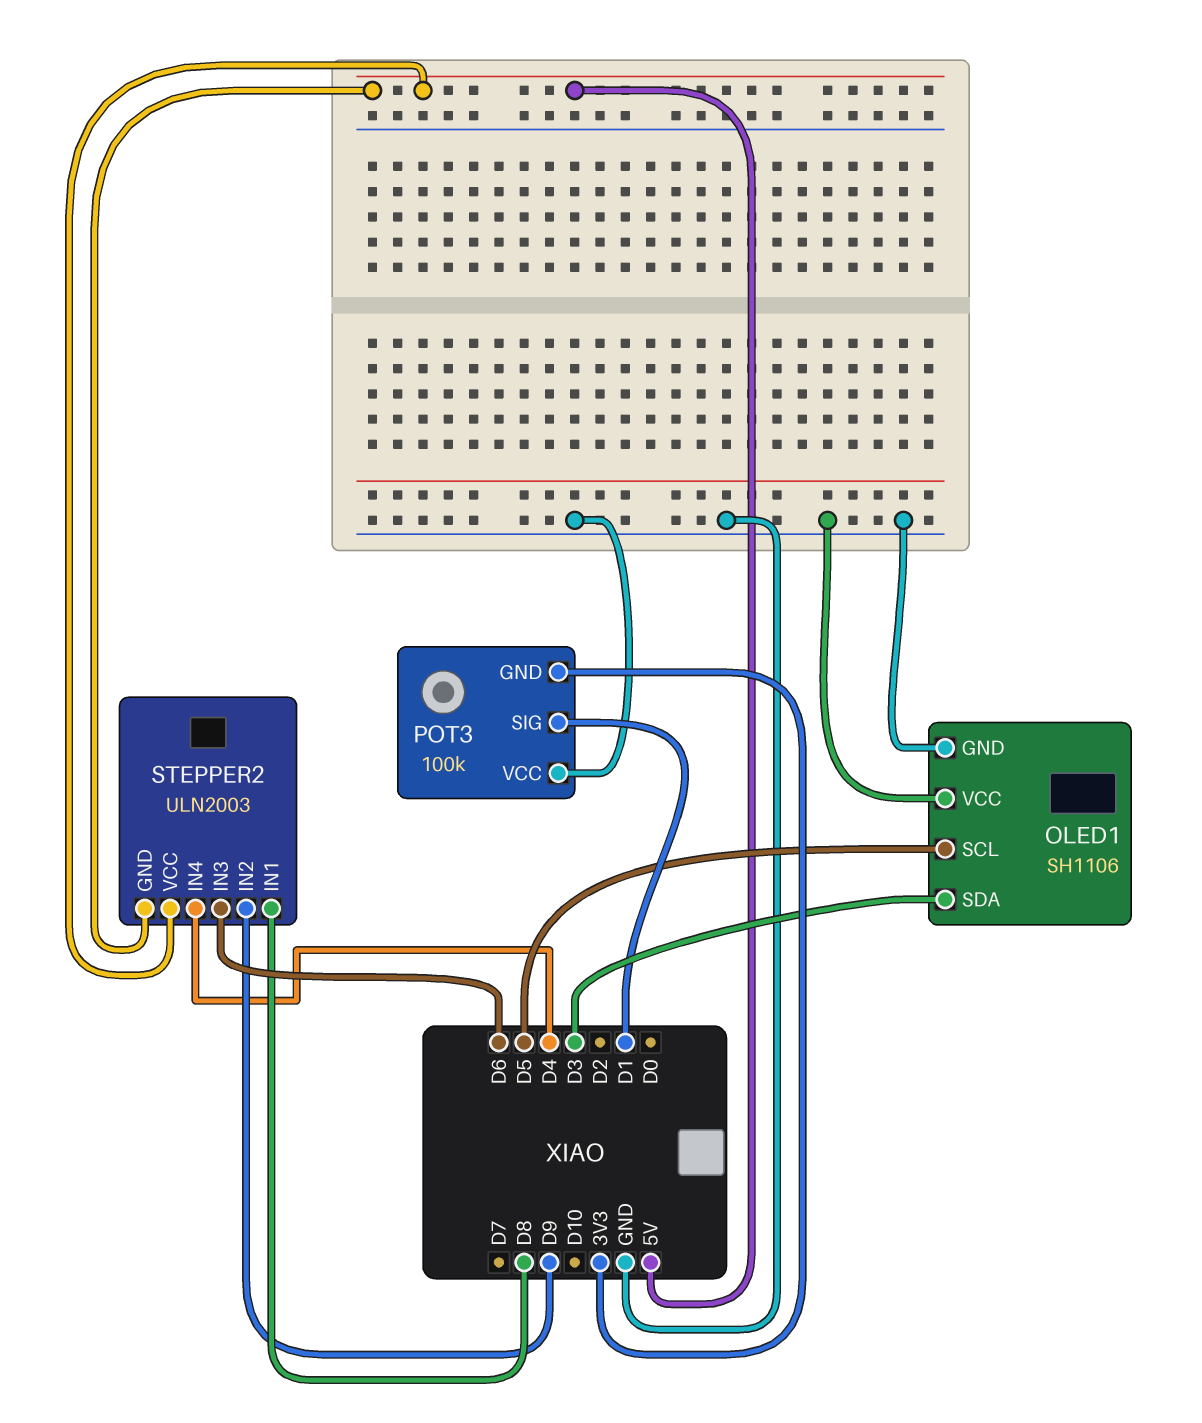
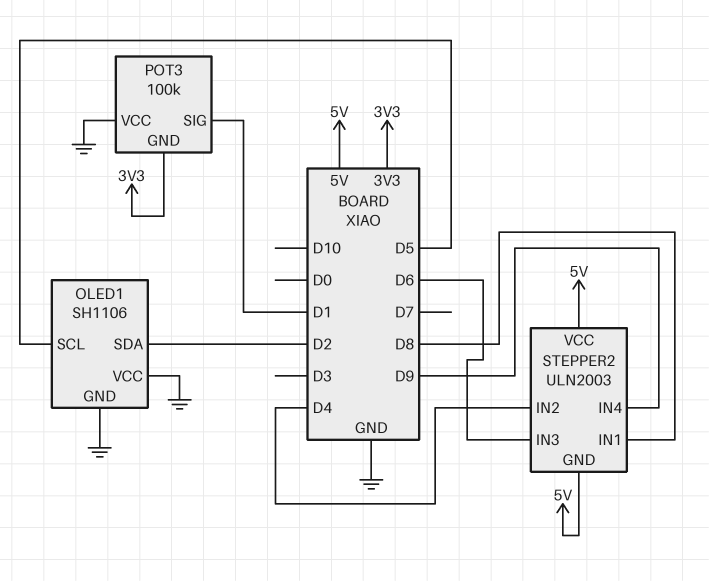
OLED1 pin SDA: D3 -> D2
STEPPER2 pin IN2: D9 -> D4
STEPPER2 pin IN4: D4 -> D9

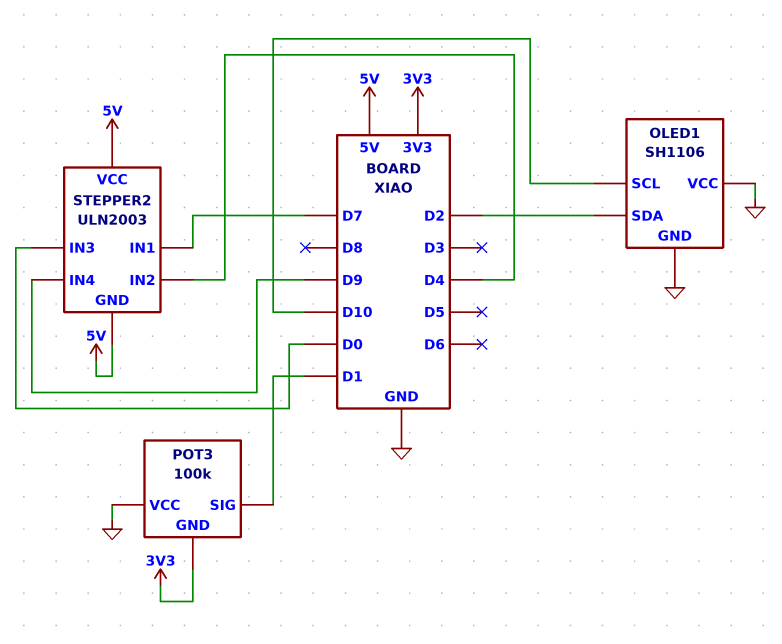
OLED1 pin SCL: D5 -> D10
STEPPER2 pin IN1: D8 -> D7
STEPPER2 pin IN3: D6 -> D0

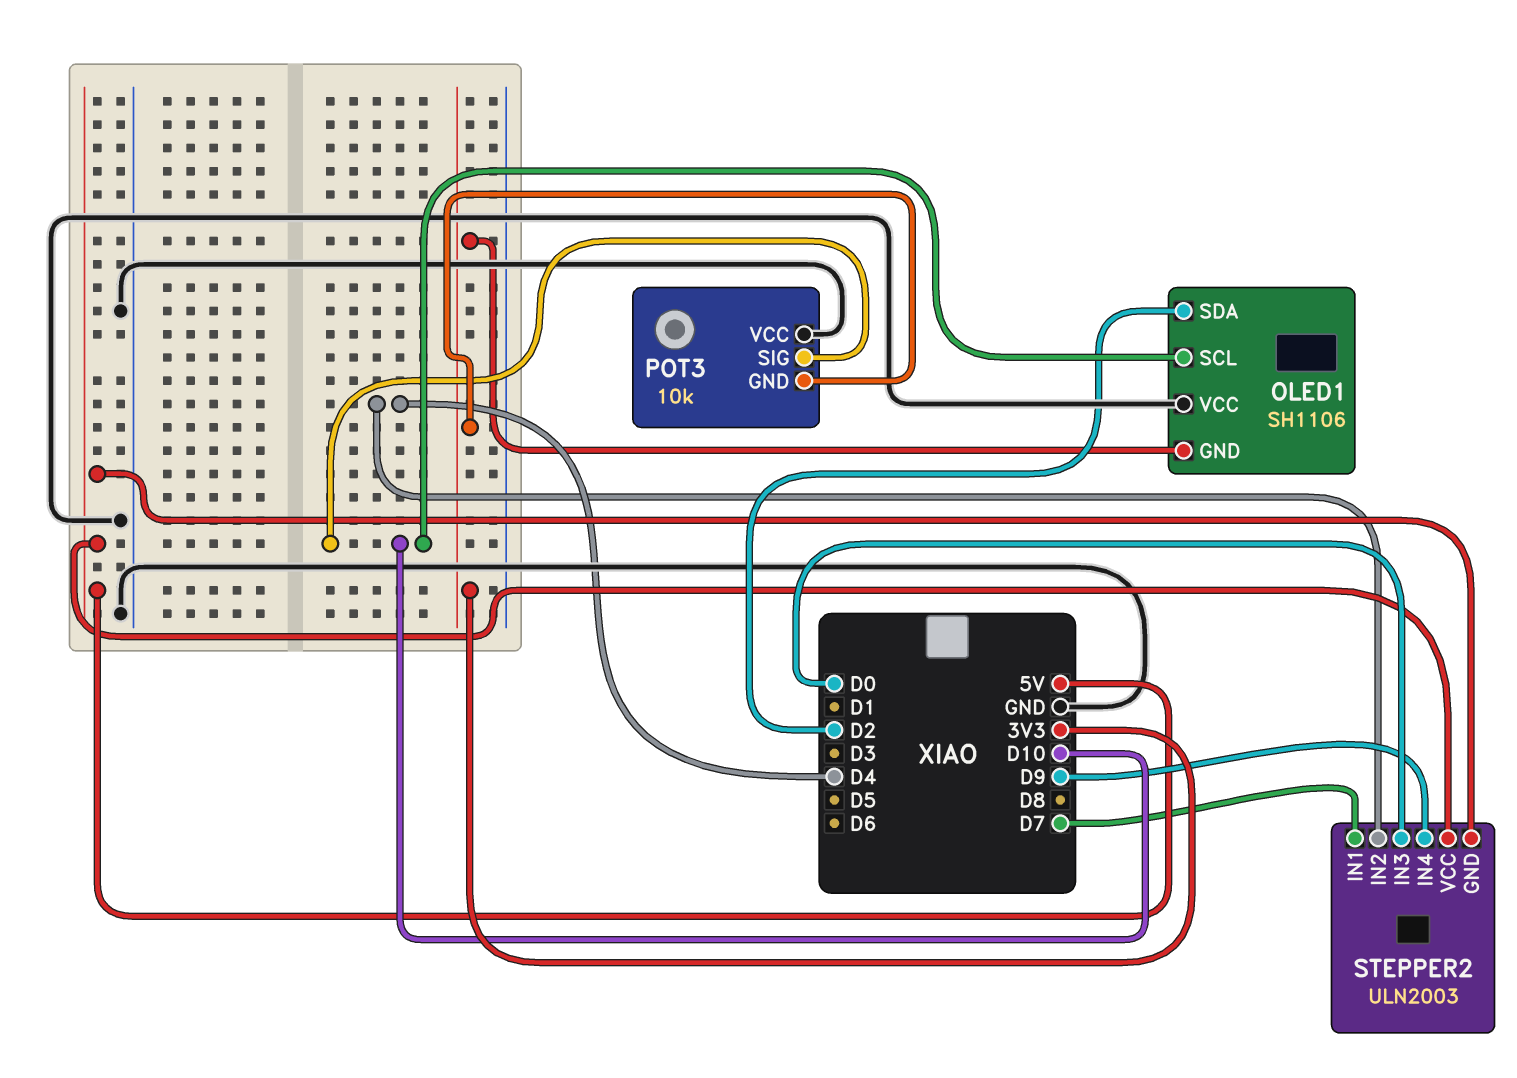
OLED1 pin GND: GND -> 3V3
POT3: 100k -> 10k
POT3 pin SIG: D1 -> D10

